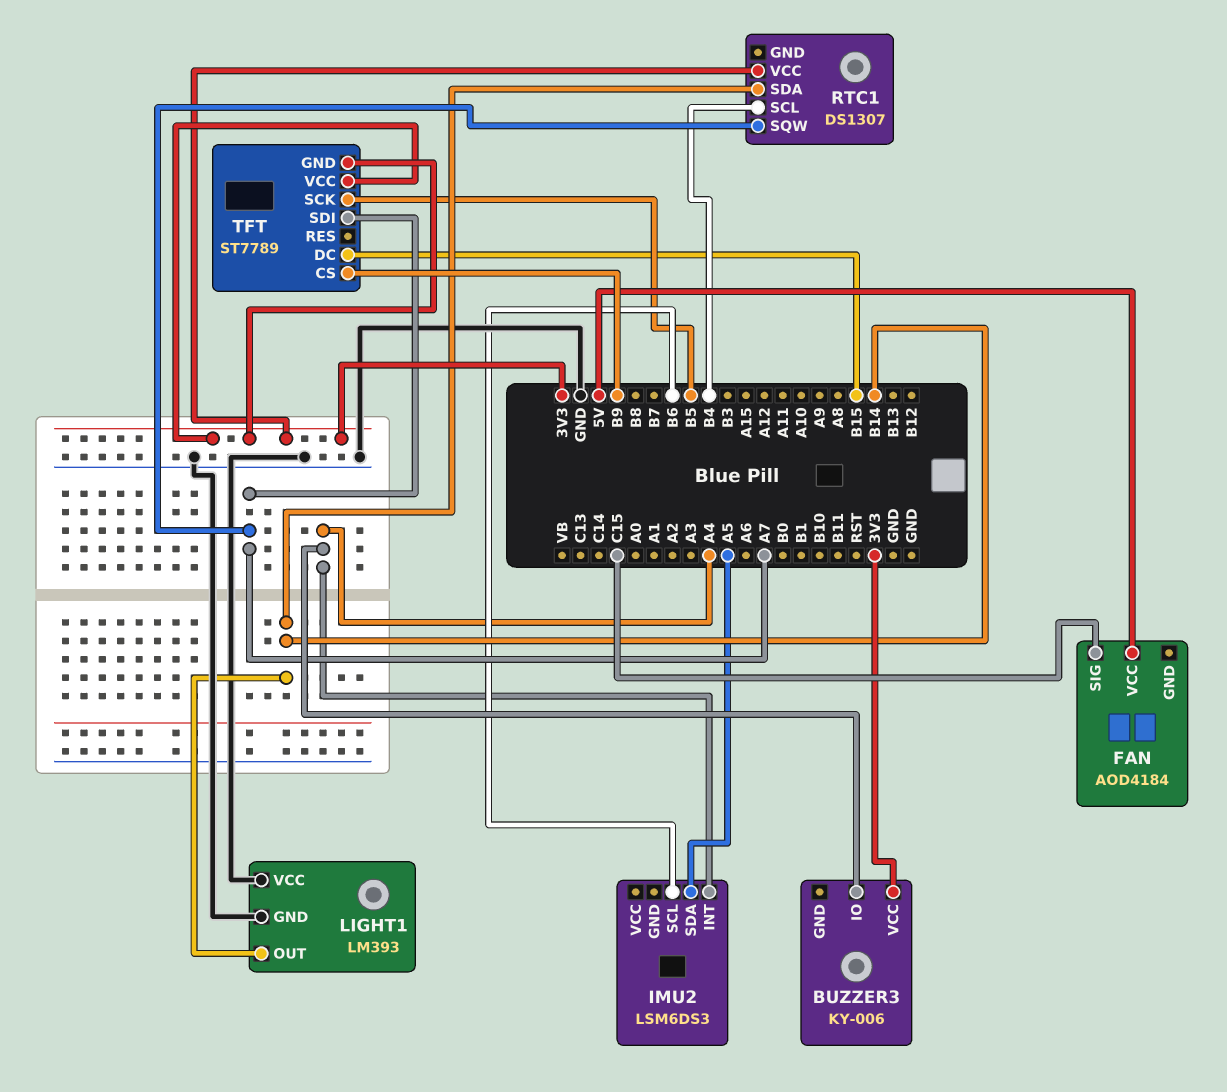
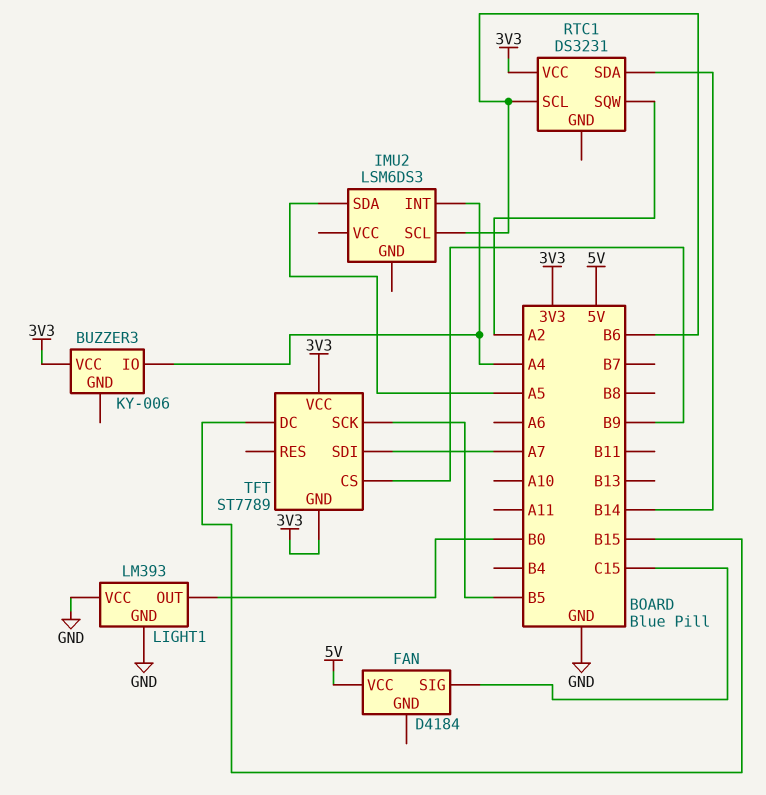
FAN: AOD4184 -> D4184
LIGHT1 pin OUT: B14 -> B0
RTC1: DS1307 -> DS3231
RTC1 pin SCL: B4 -> B6
RTC1 pin SQW: A7 -> A2

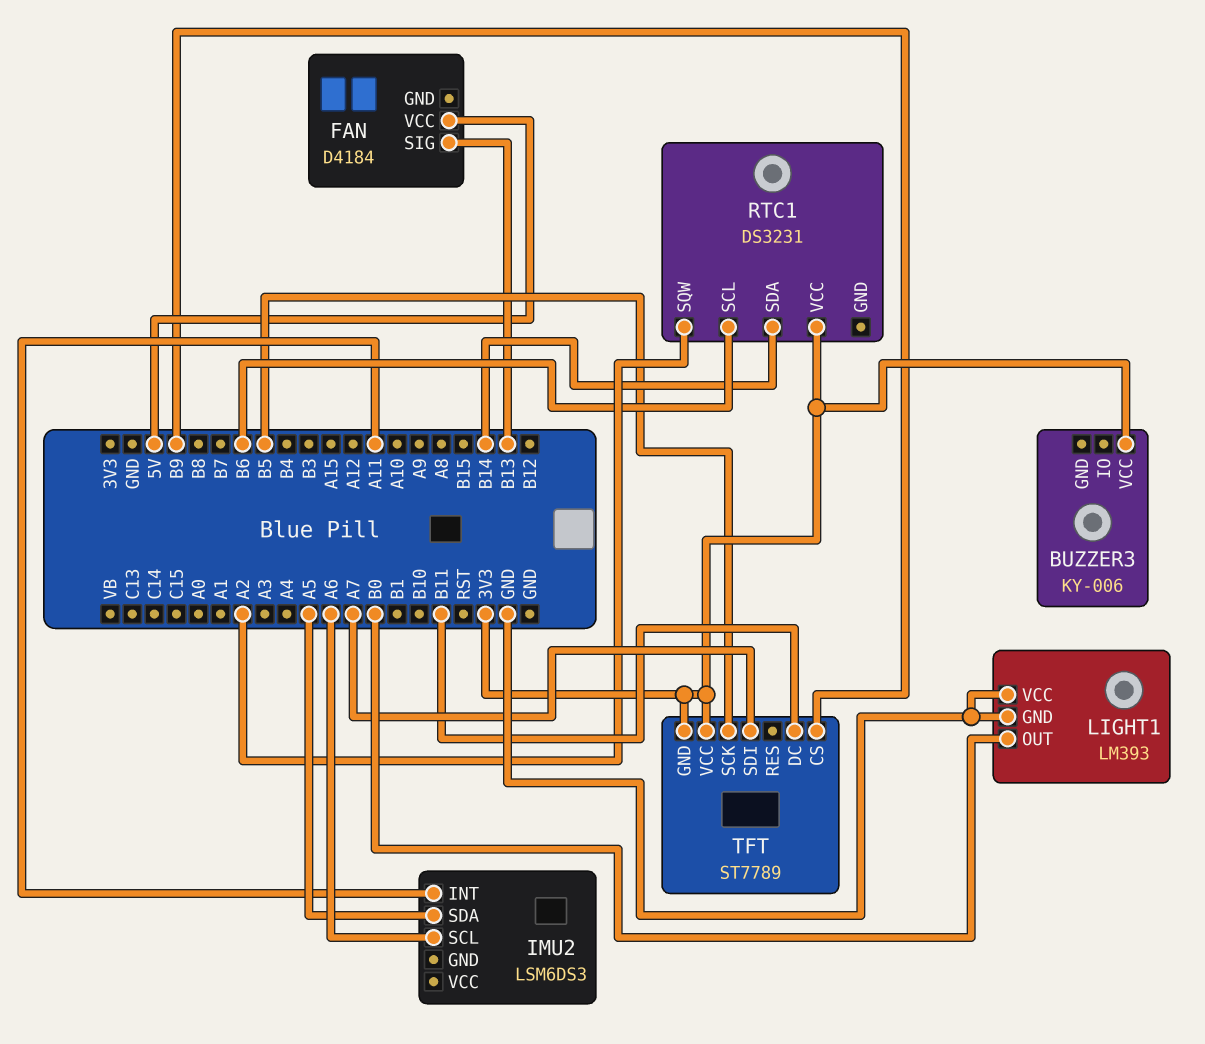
BUZZER3 pin IO: A4 -> none
FAN pin SIG: C15 -> B13
IMU2 pin INT: A4 -> A11
IMU2 pin SCL: B6 -> A6
TFT pin DC: B15 -> B11

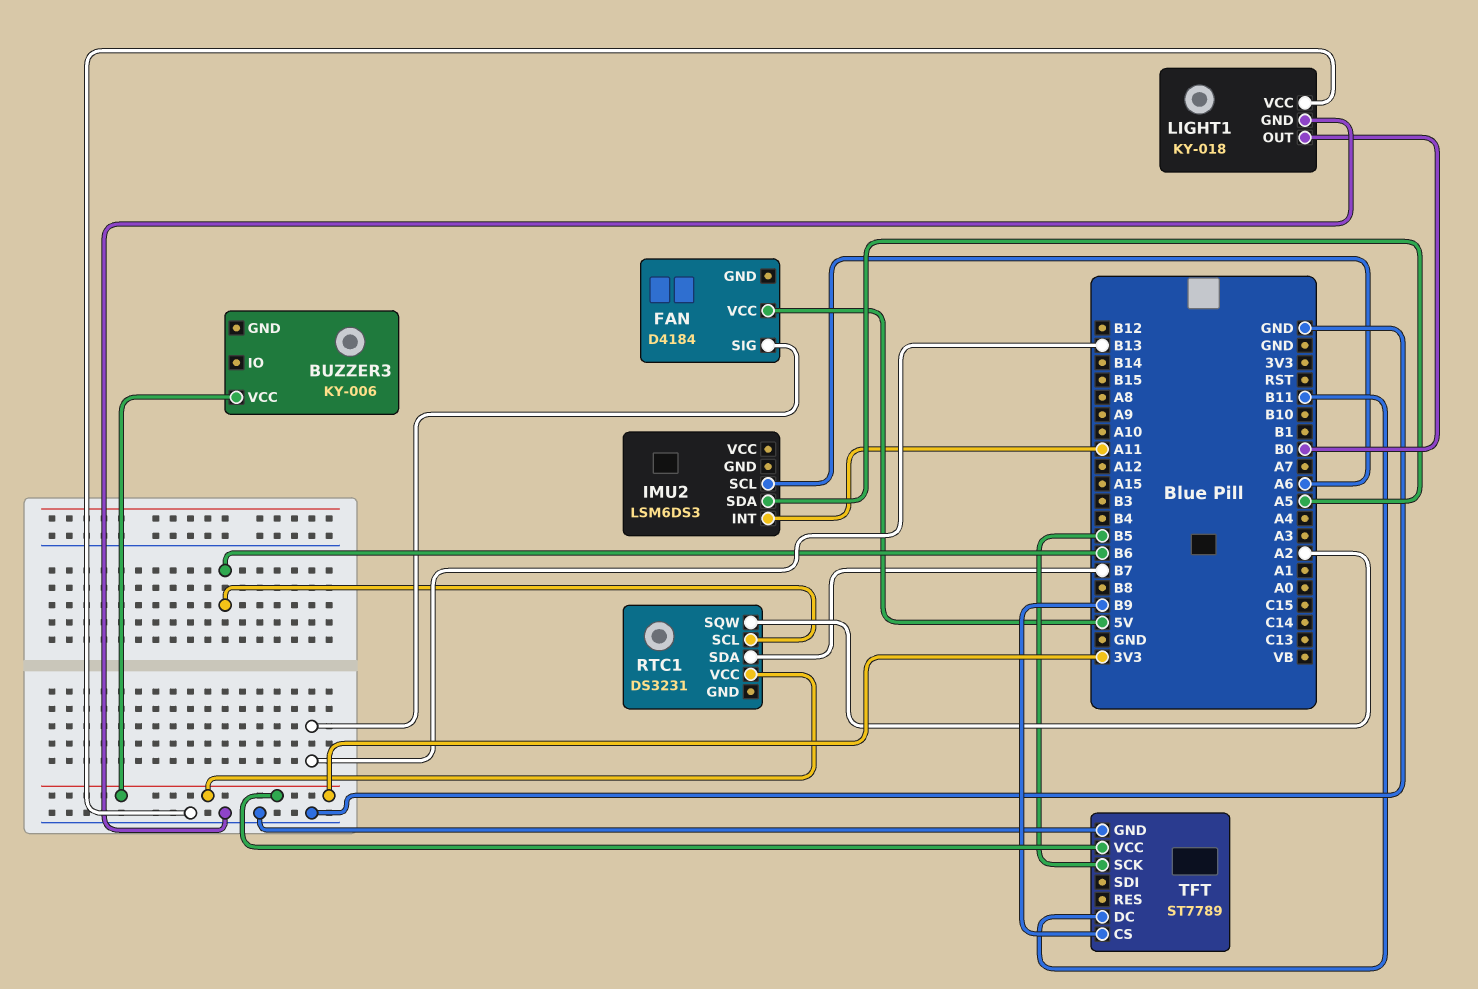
LIGHT1: LM393 -> KY-018
RTC1 pin SDA: B14 -> B7
TFT pin GND: 3V3 -> GND
TFT pin SDI: A7 -> none

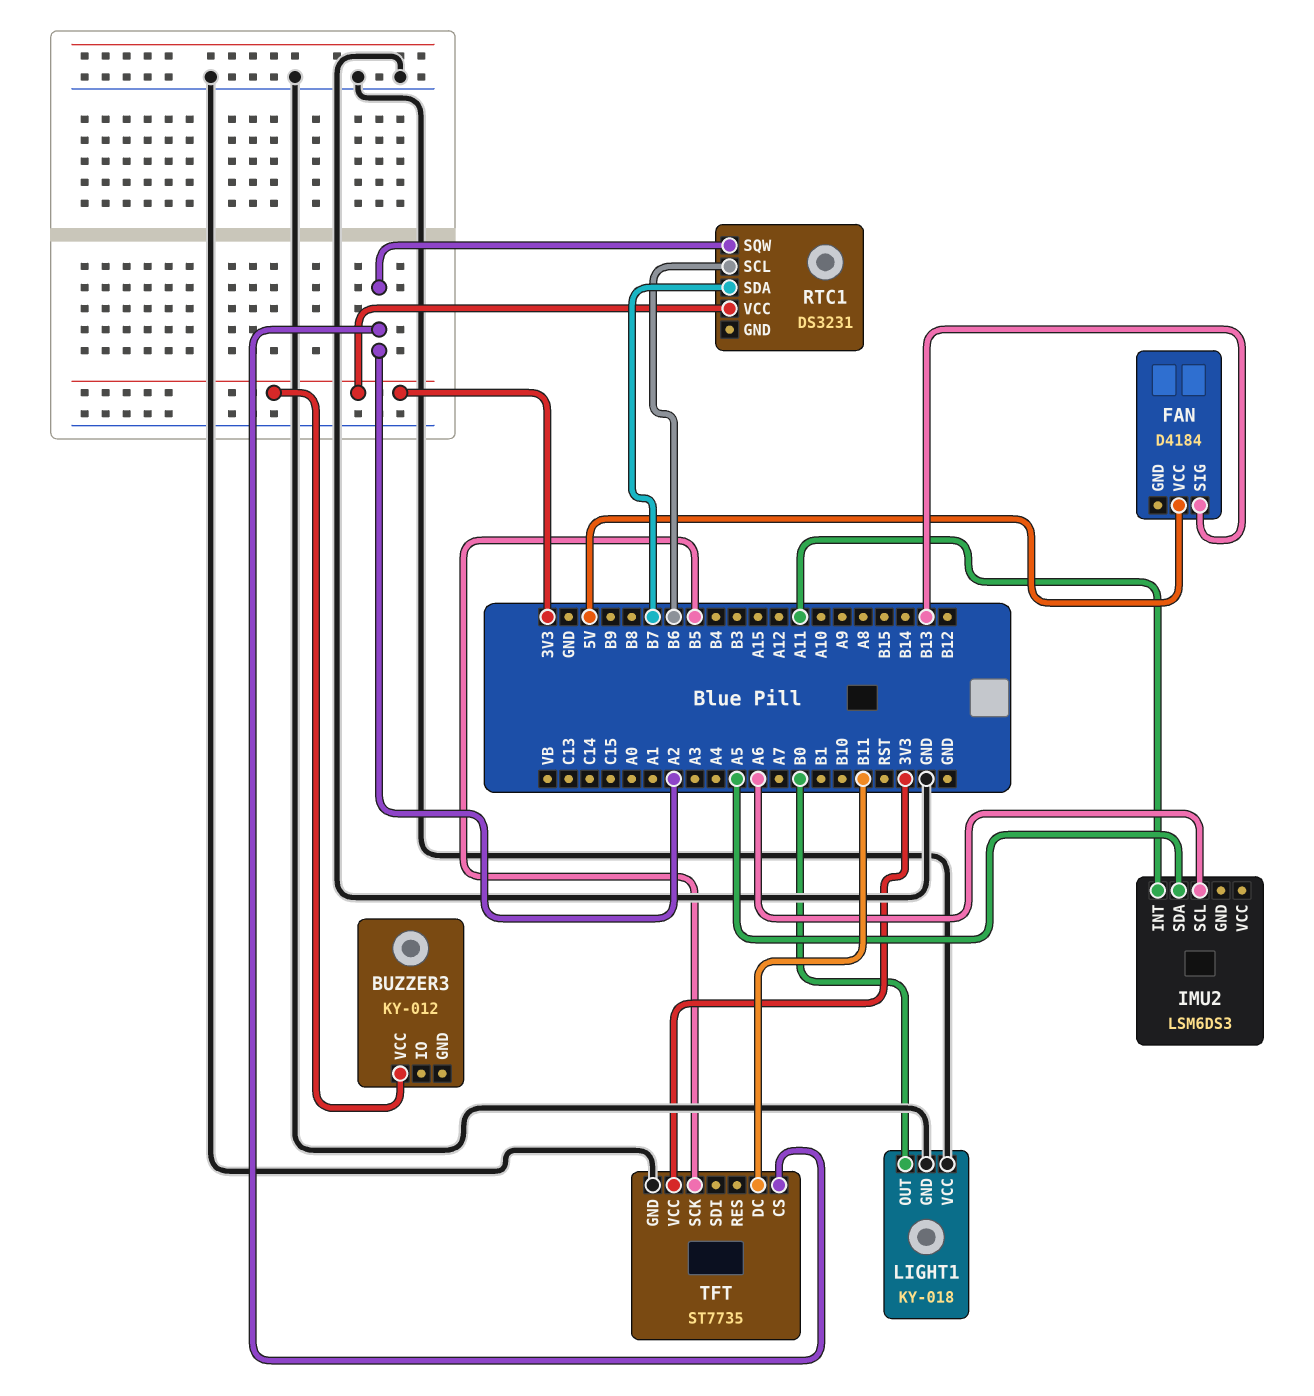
BUZZER3: KY-006 -> KY-012
TFT: ST7789 -> ST7735
TFT pin CS: B9 -> A2

